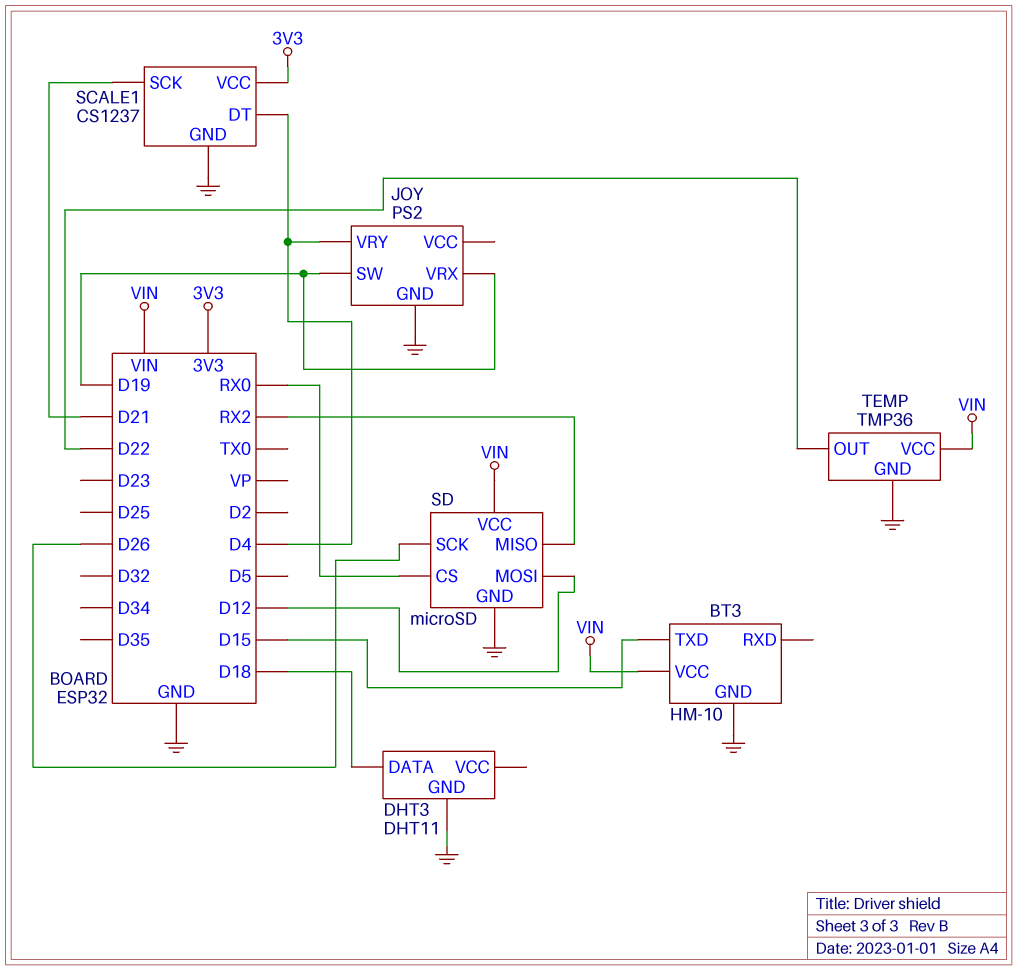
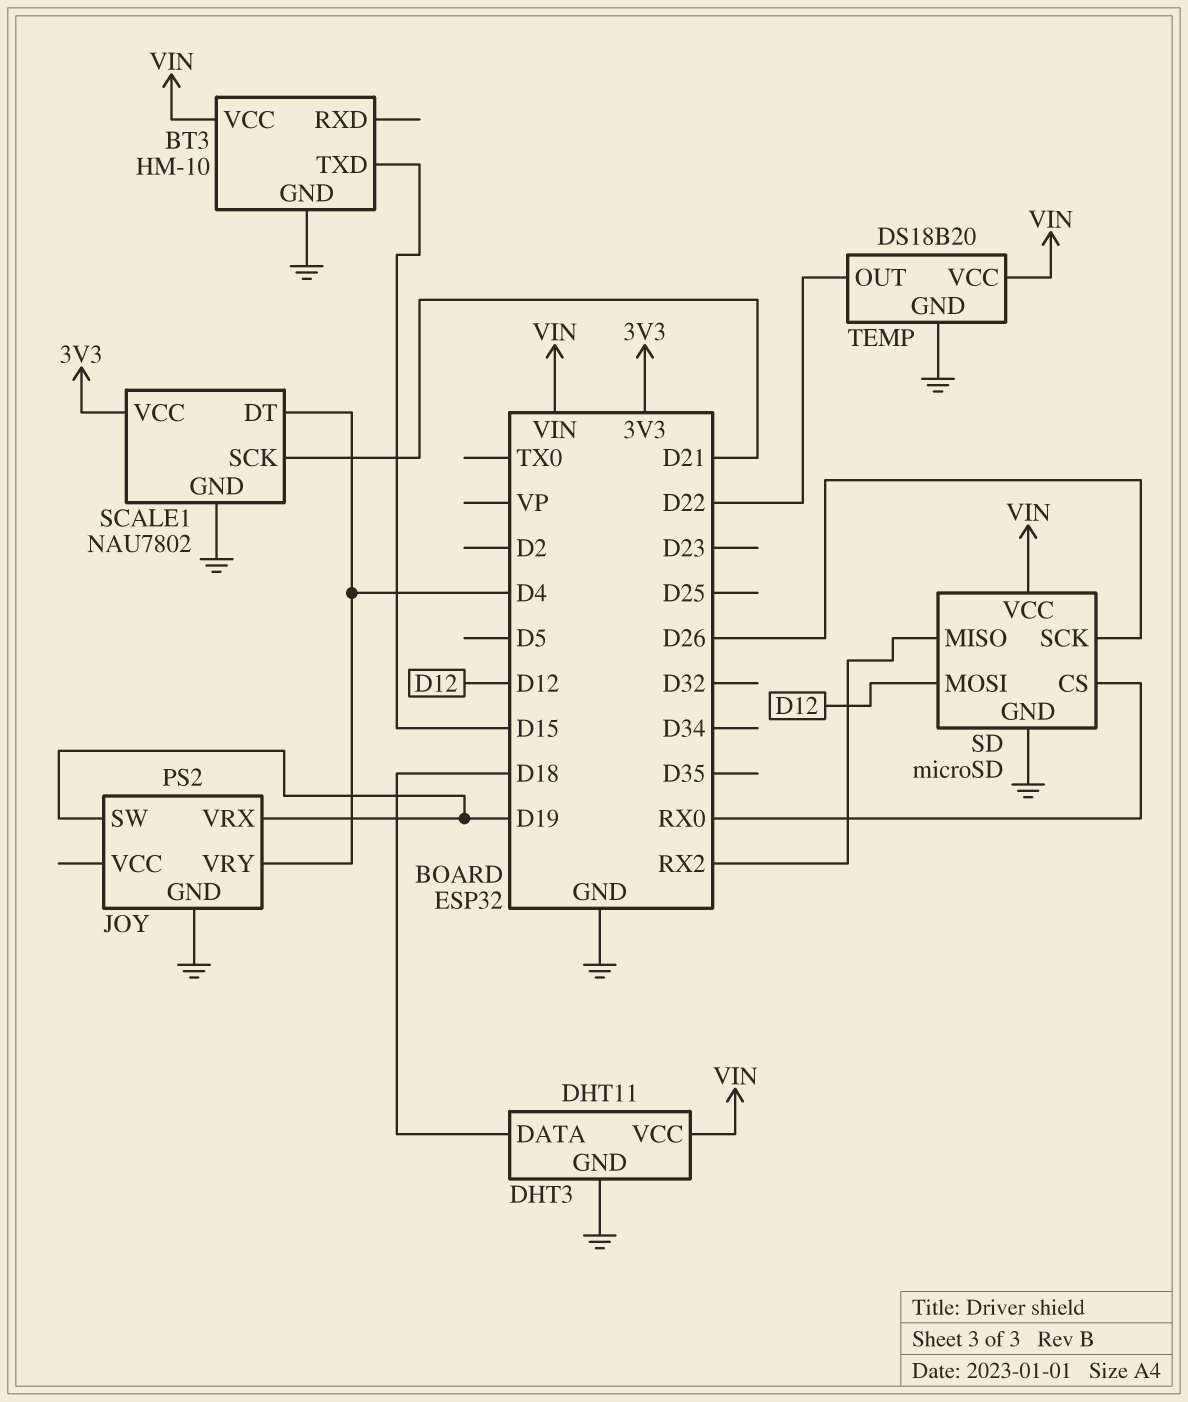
DHT3 pin VCC: none -> VIN
SCALE1: CS1237 -> NAU7802
TEMP: TMP36 -> DS18B20

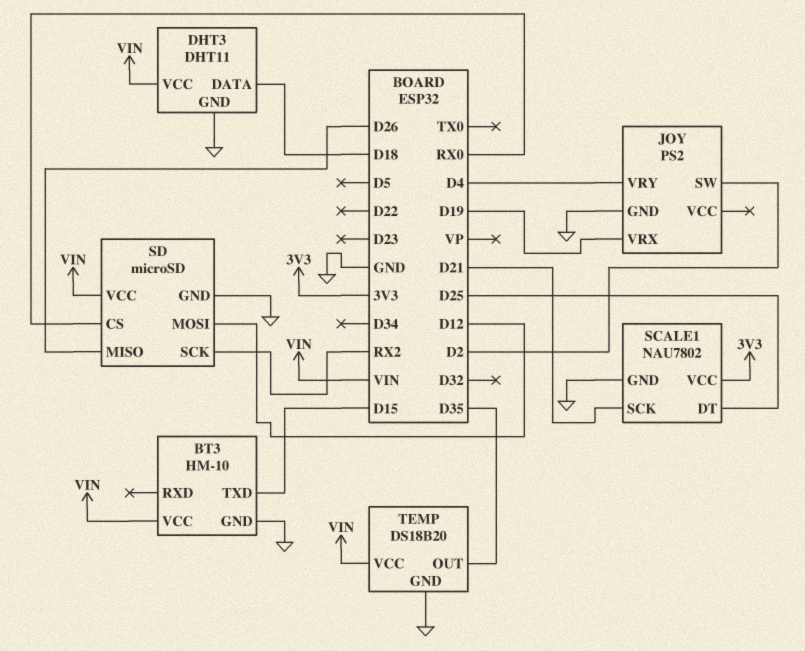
JOY pin SW: D19 -> D2
SCALE1 pin DT: D4 -> D25
SD pin MISO: RX2 -> D26
SD pin SCK: D26 -> RX2
TEMP pin OUT: D22 -> D35

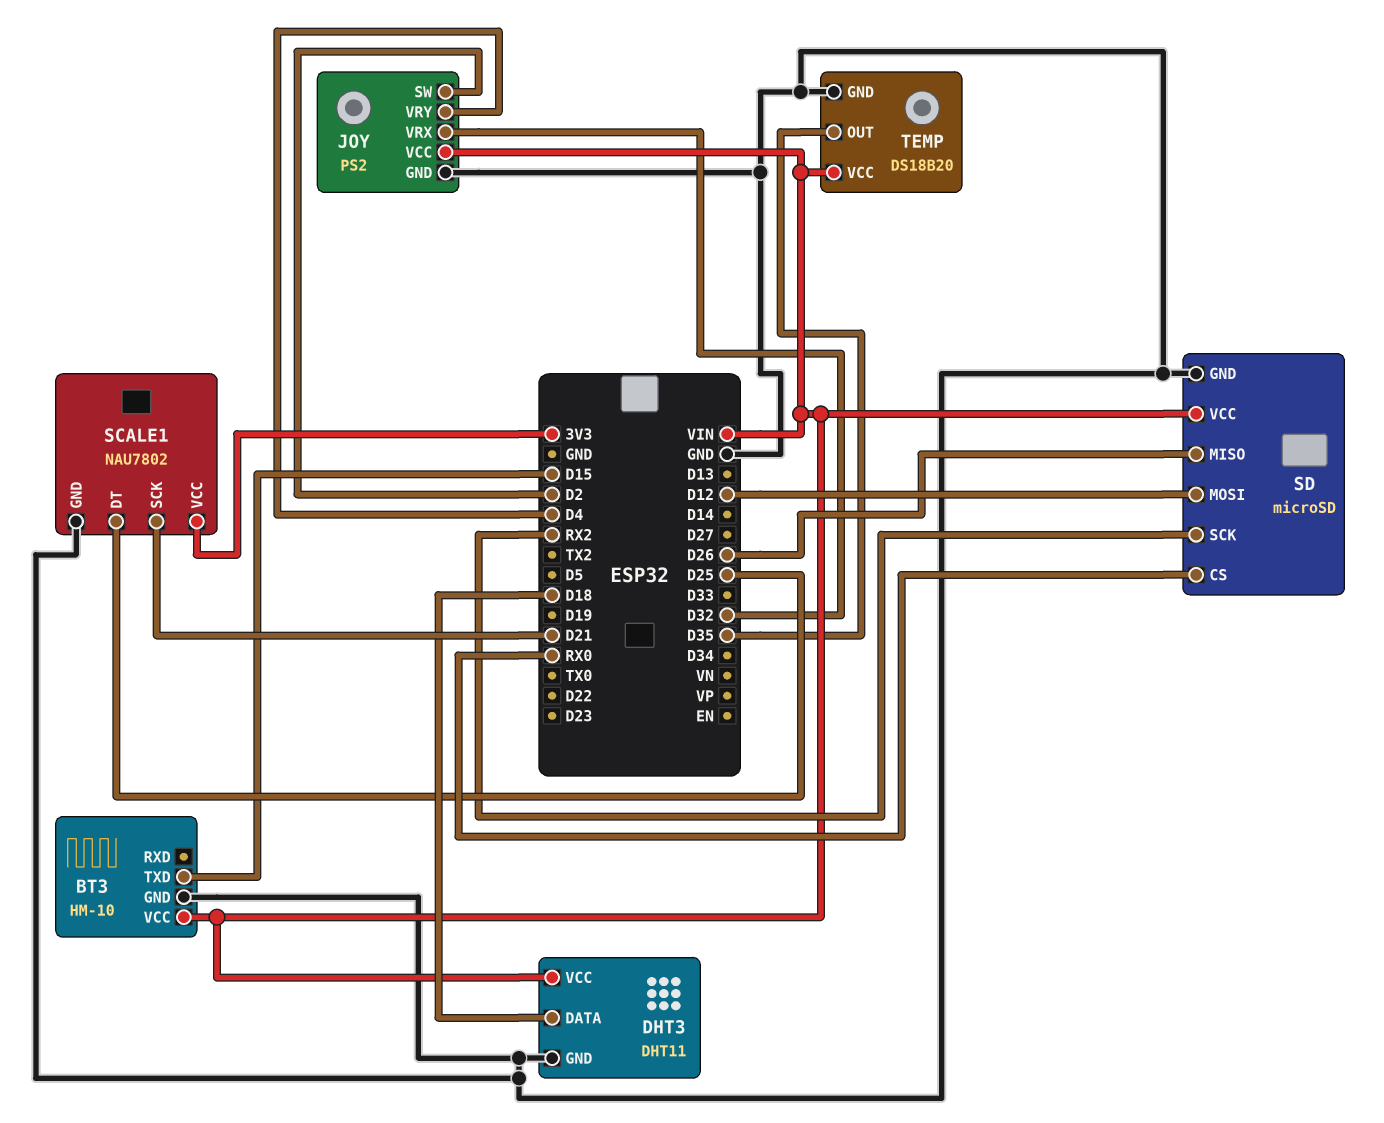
JOY pin VCC: none -> VIN
JOY pin VRX: D19 -> D32

